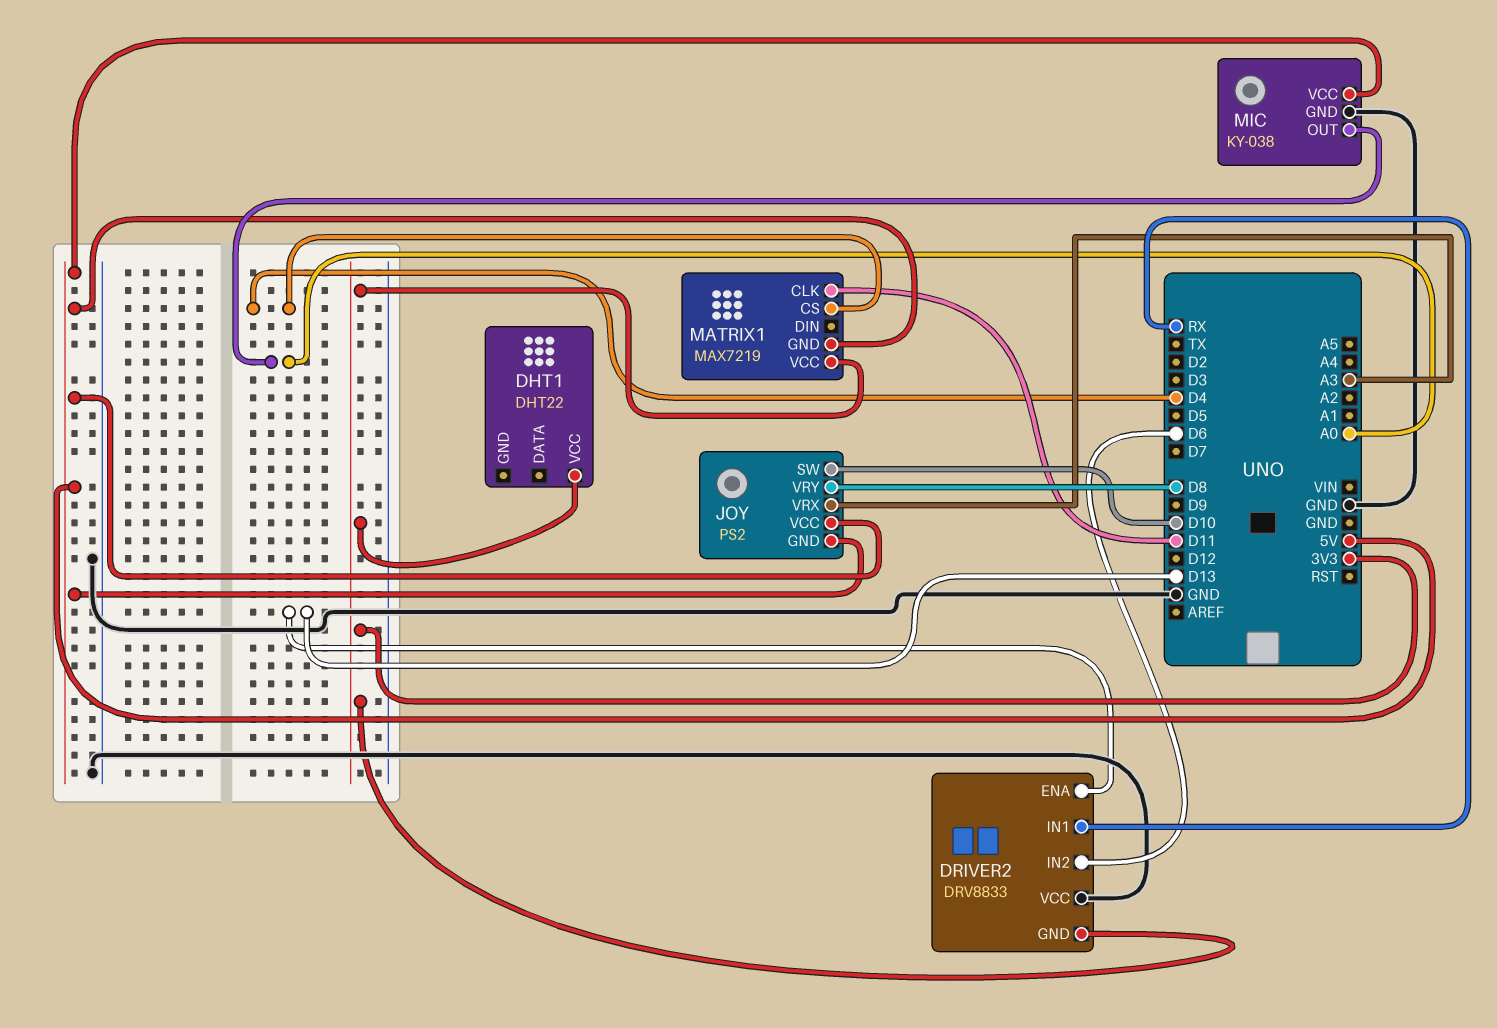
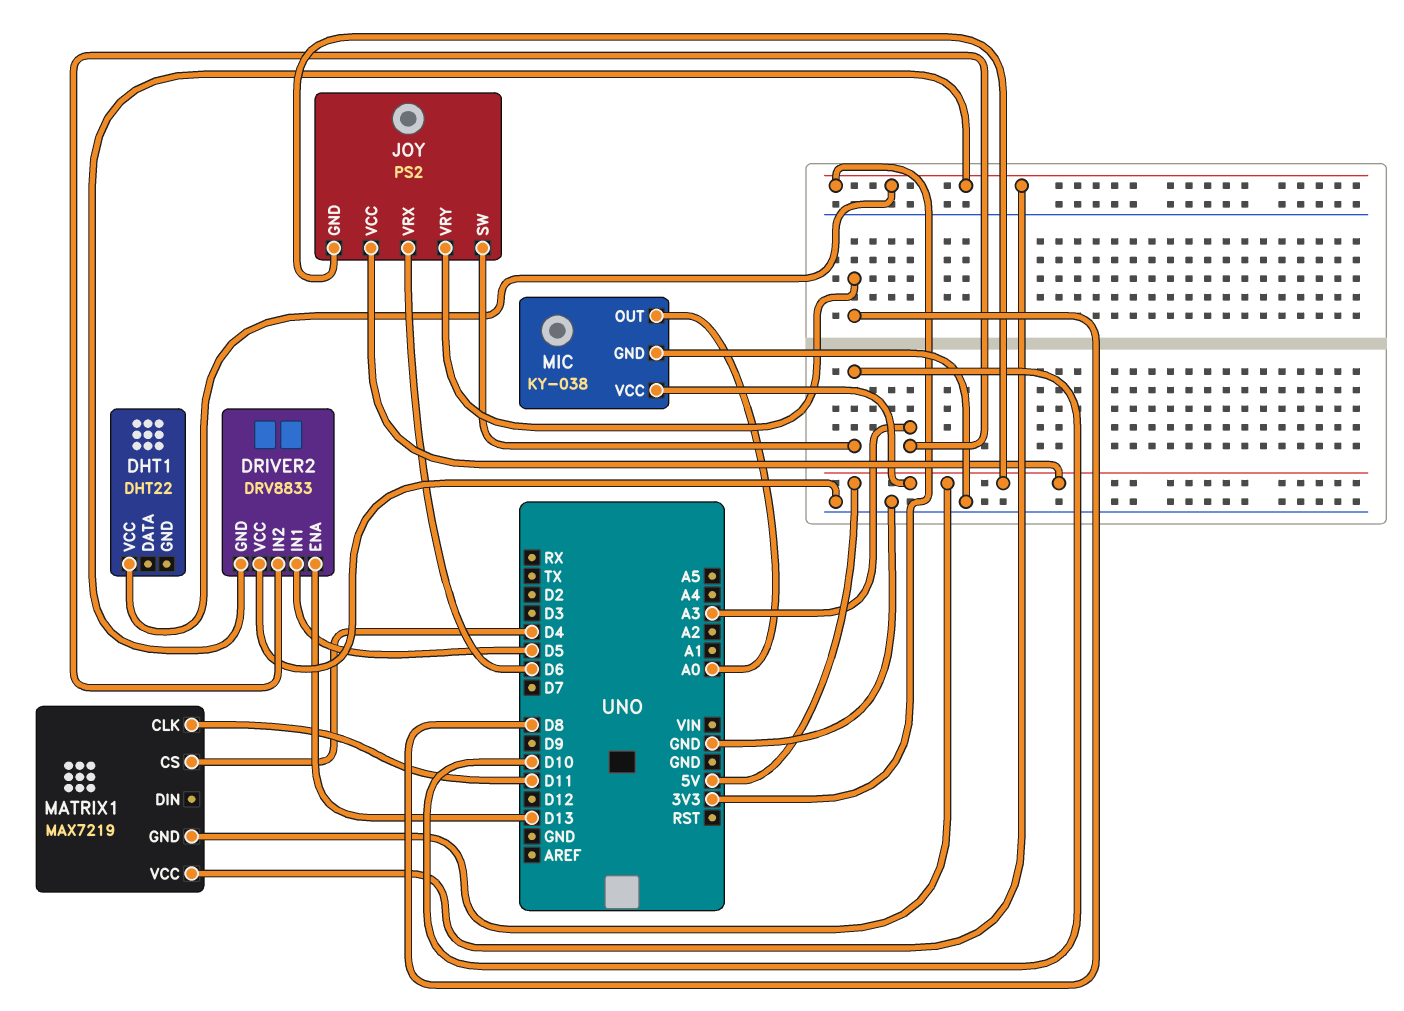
DRIVER2 pin IN1: RX -> D5
DRIVER2 pin IN2: D6 -> A3
JOY pin VRX: A3 -> D6

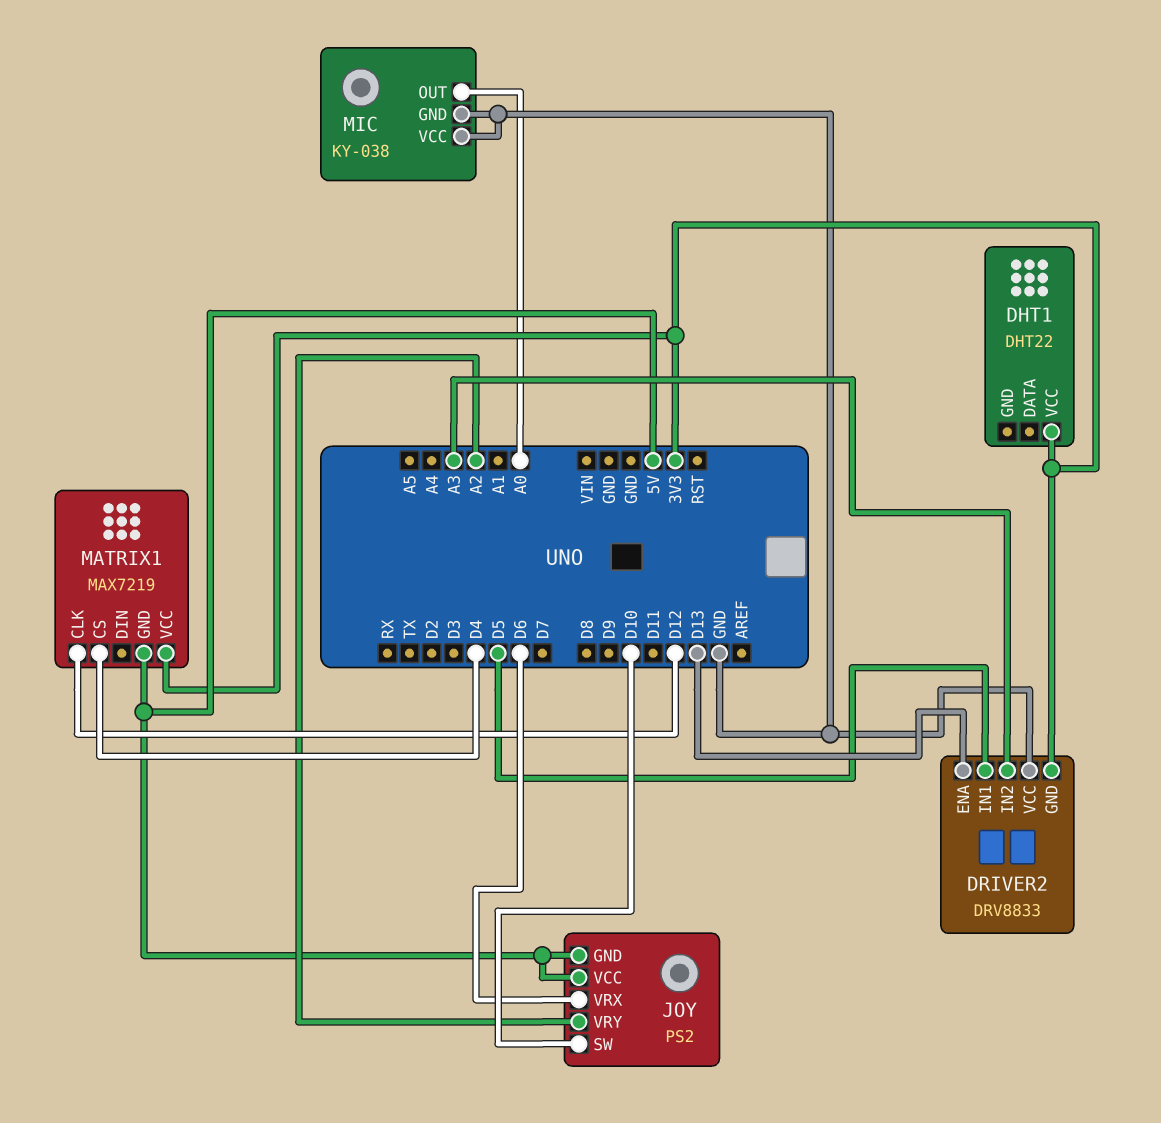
JOY pin VRY: D8 -> A2
MATRIX1 pin CLK: D11 -> D12
MIC pin VCC: 5V -> GND

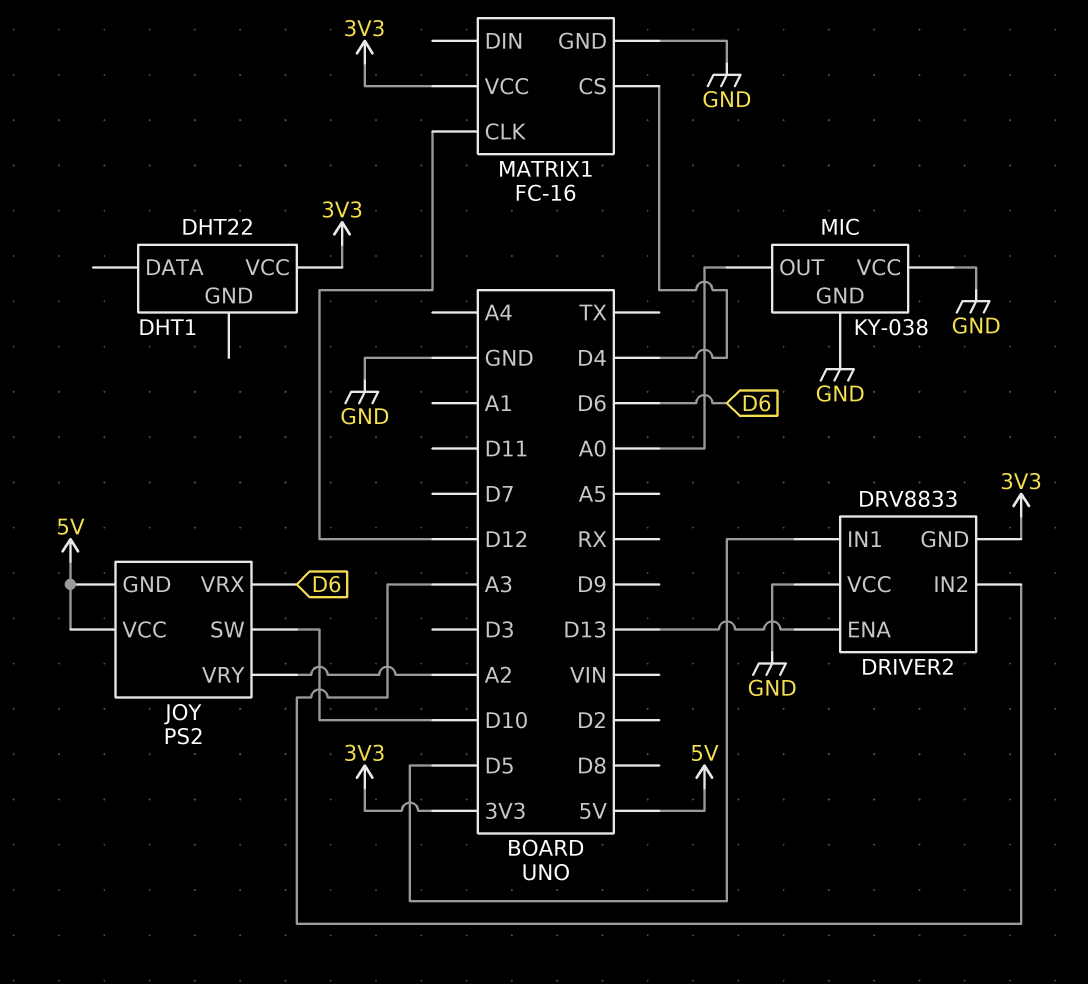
MATRIX1: MAX7219 -> FC-16
MATRIX1 pin GND: 5V -> GND

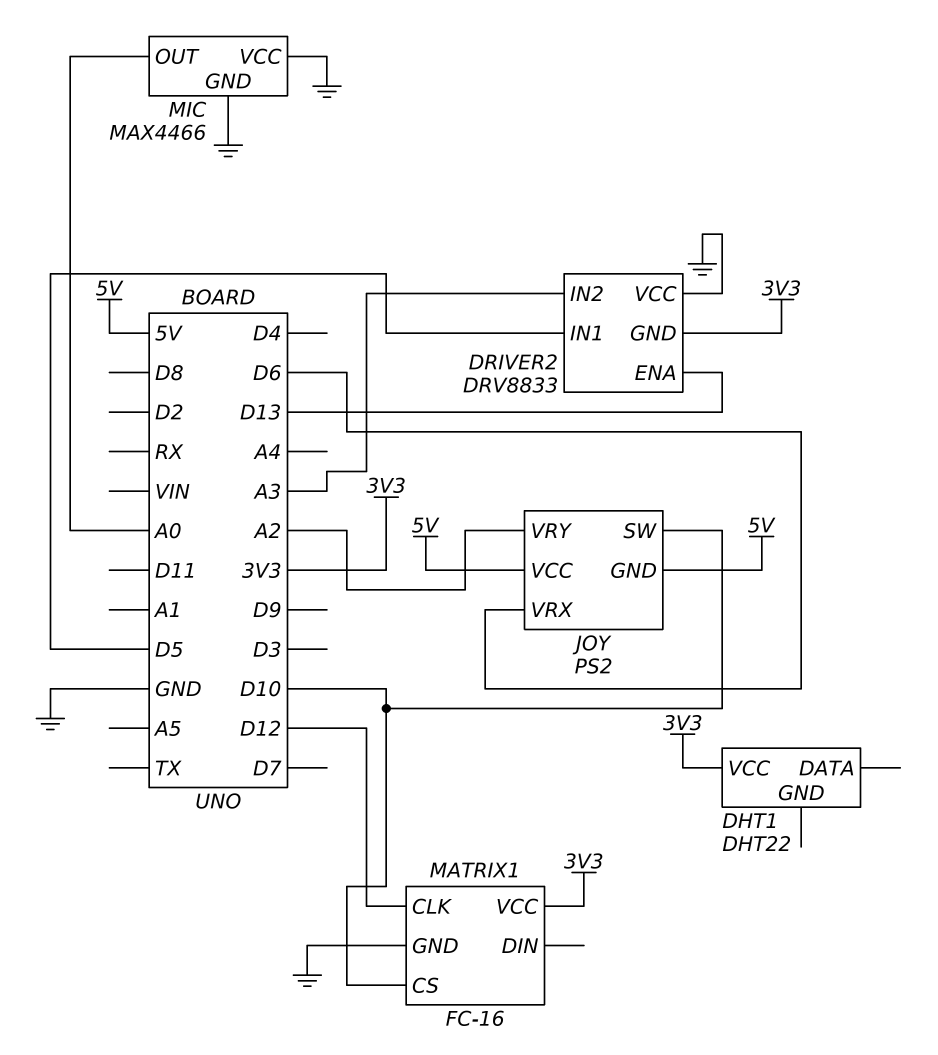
MATRIX1 pin CS: D4 -> D10
MIC: KY-038 -> MAX4466

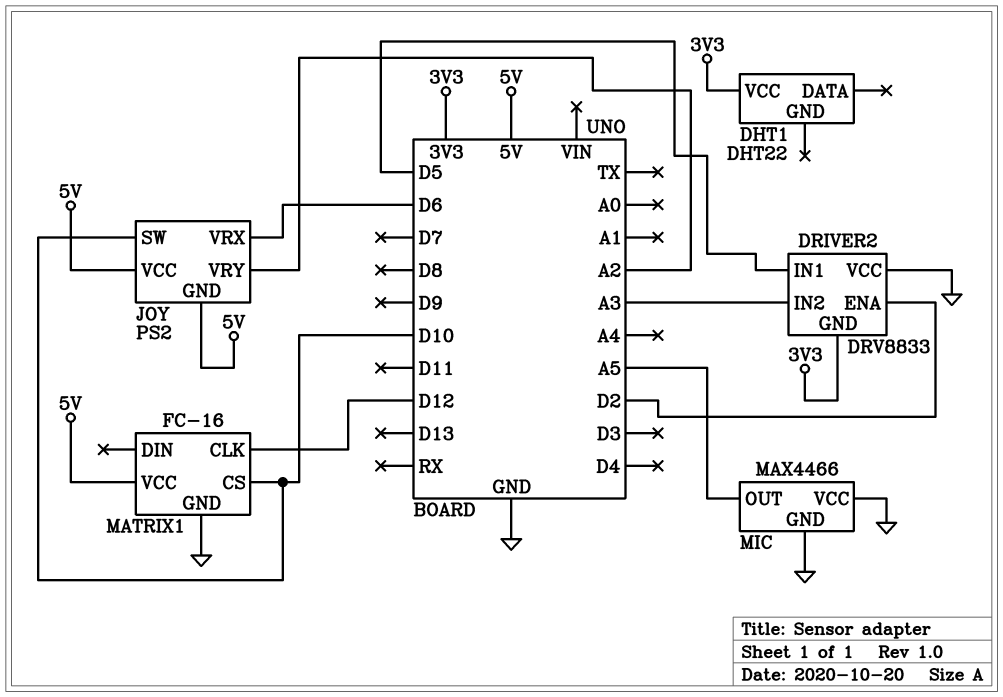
DRIVER2 pin ENA: D13 -> D2
MATRIX1 pin VCC: 3V3 -> 5V
MIC pin OUT: A0 -> A5

